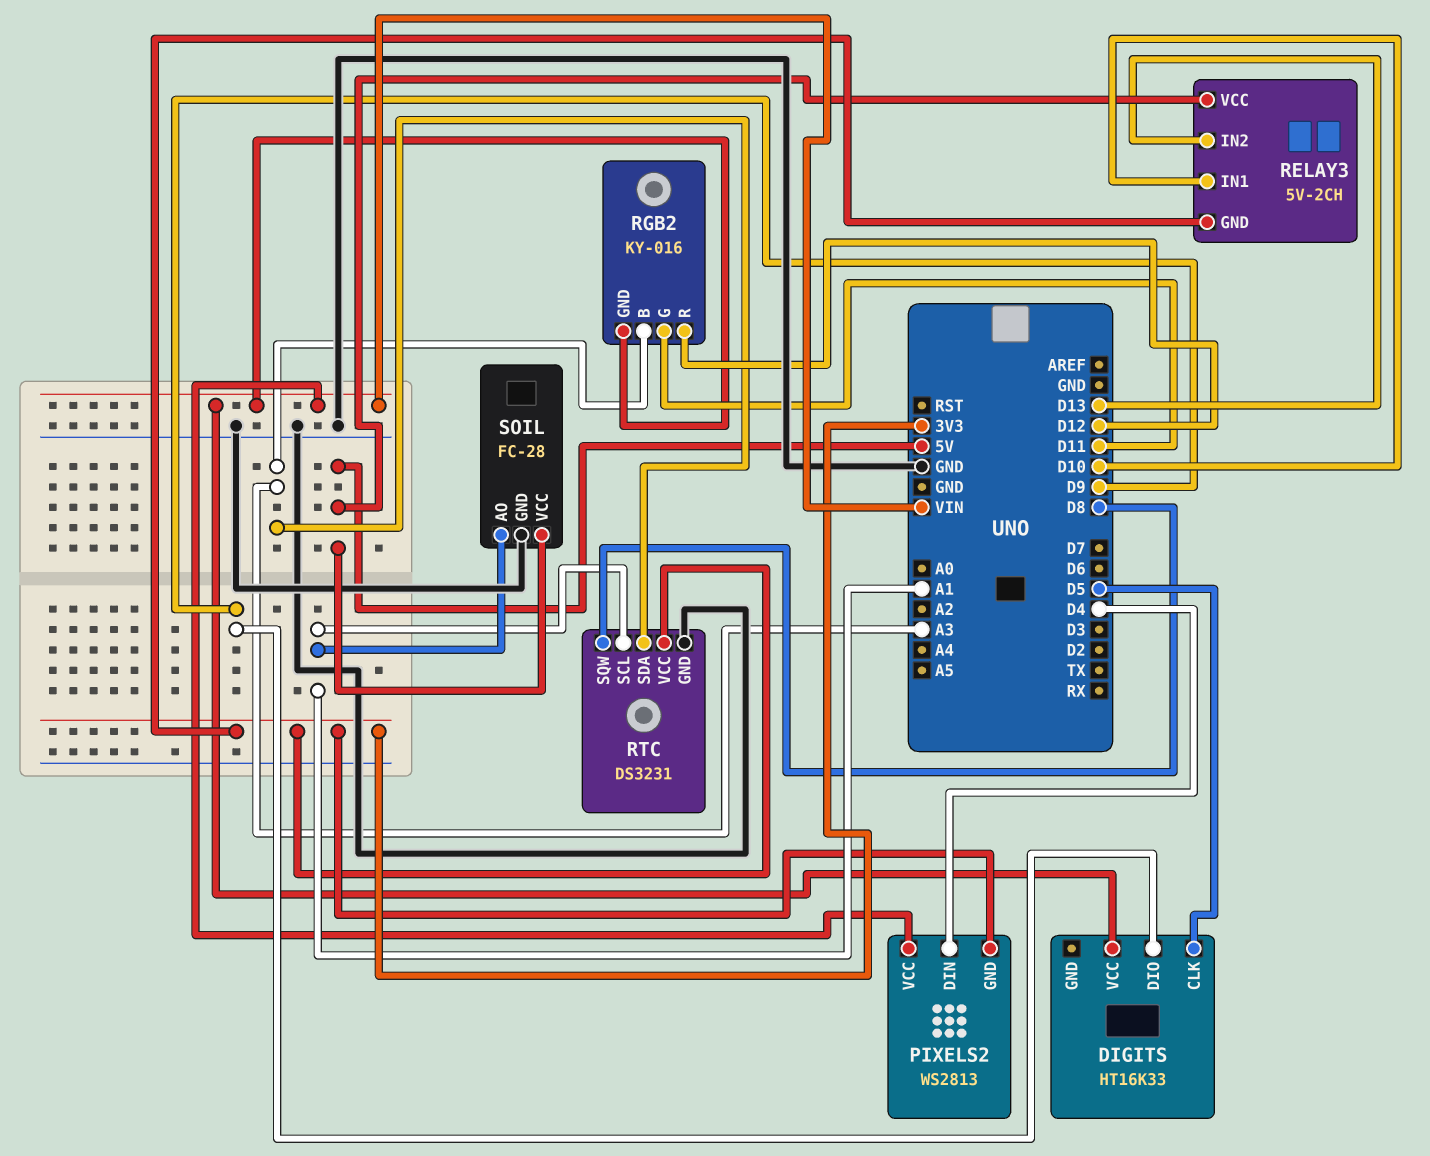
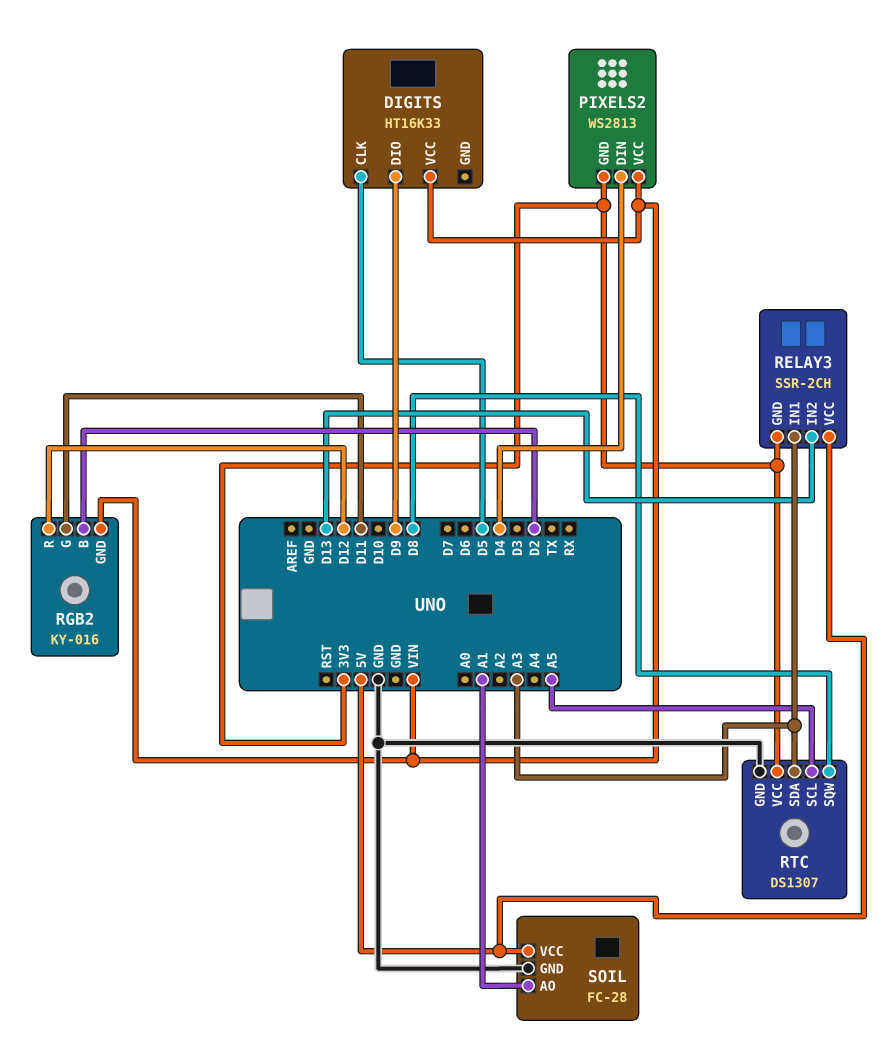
RELAY3: 5V-2CH -> SSR-2CH
RELAY3 pin IN1: D10 -> A3
RGB2 pin B: A3 -> D2
RTC: DS3231 -> DS1307
RTC pin SCL: A1 -> A5

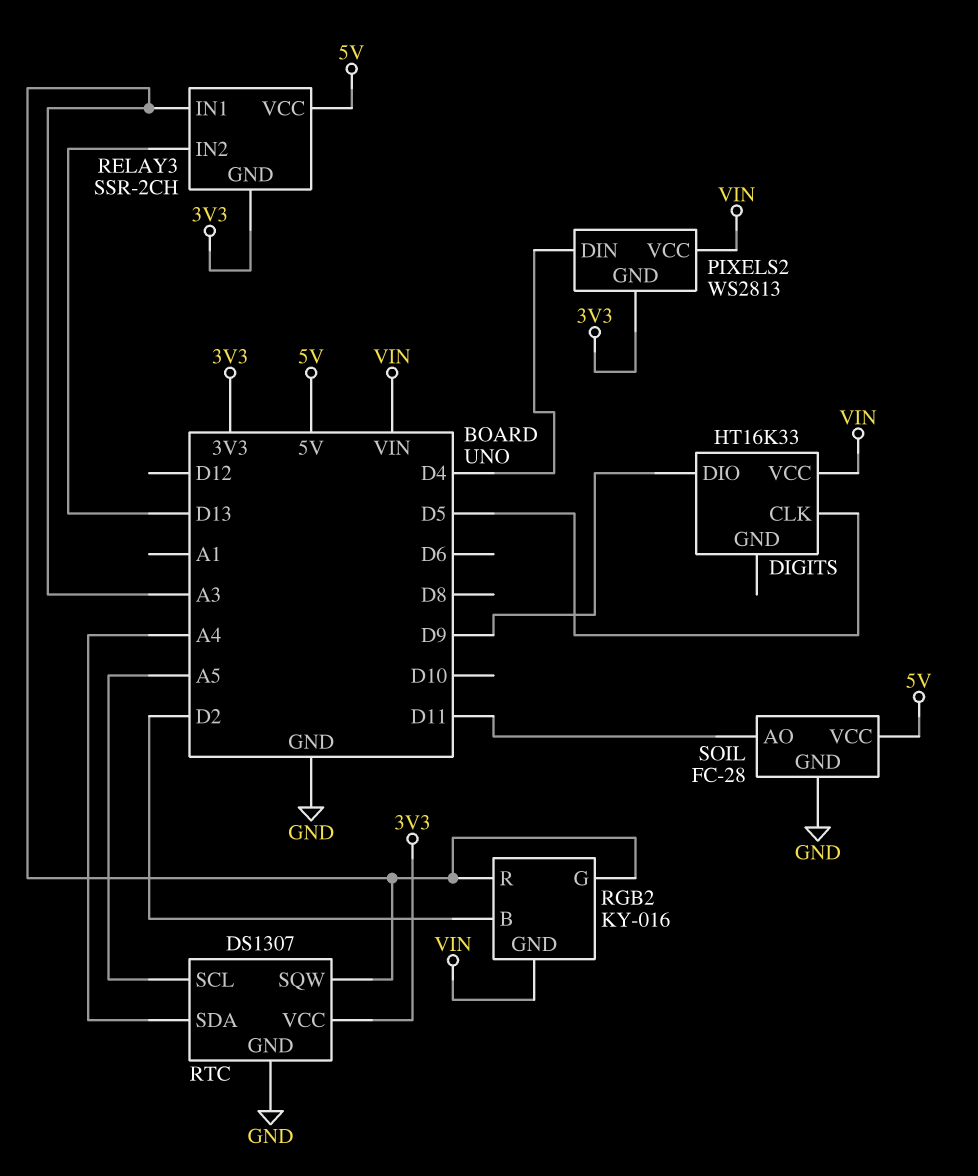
RGB2 pin G: D11 -> A3
RGB2 pin R: D12 -> A3
RTC pin SDA: A3 -> A4
RTC pin SQW: D8 -> A3
SOIL pin AO: A1 -> D11

